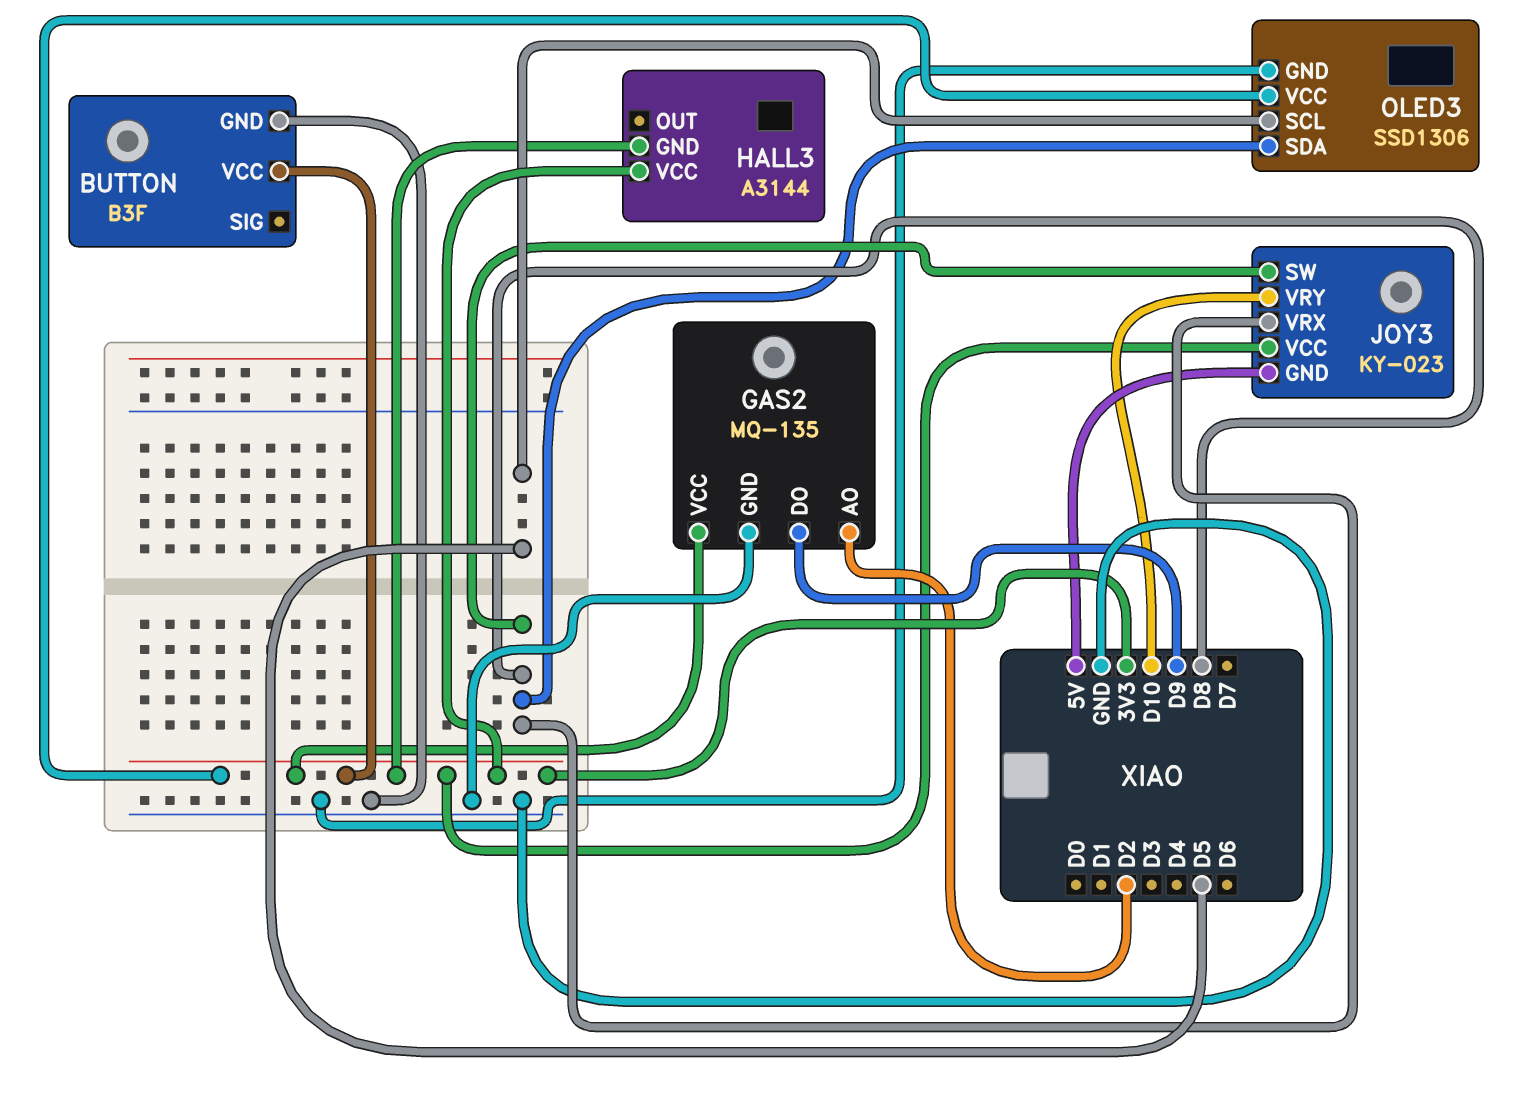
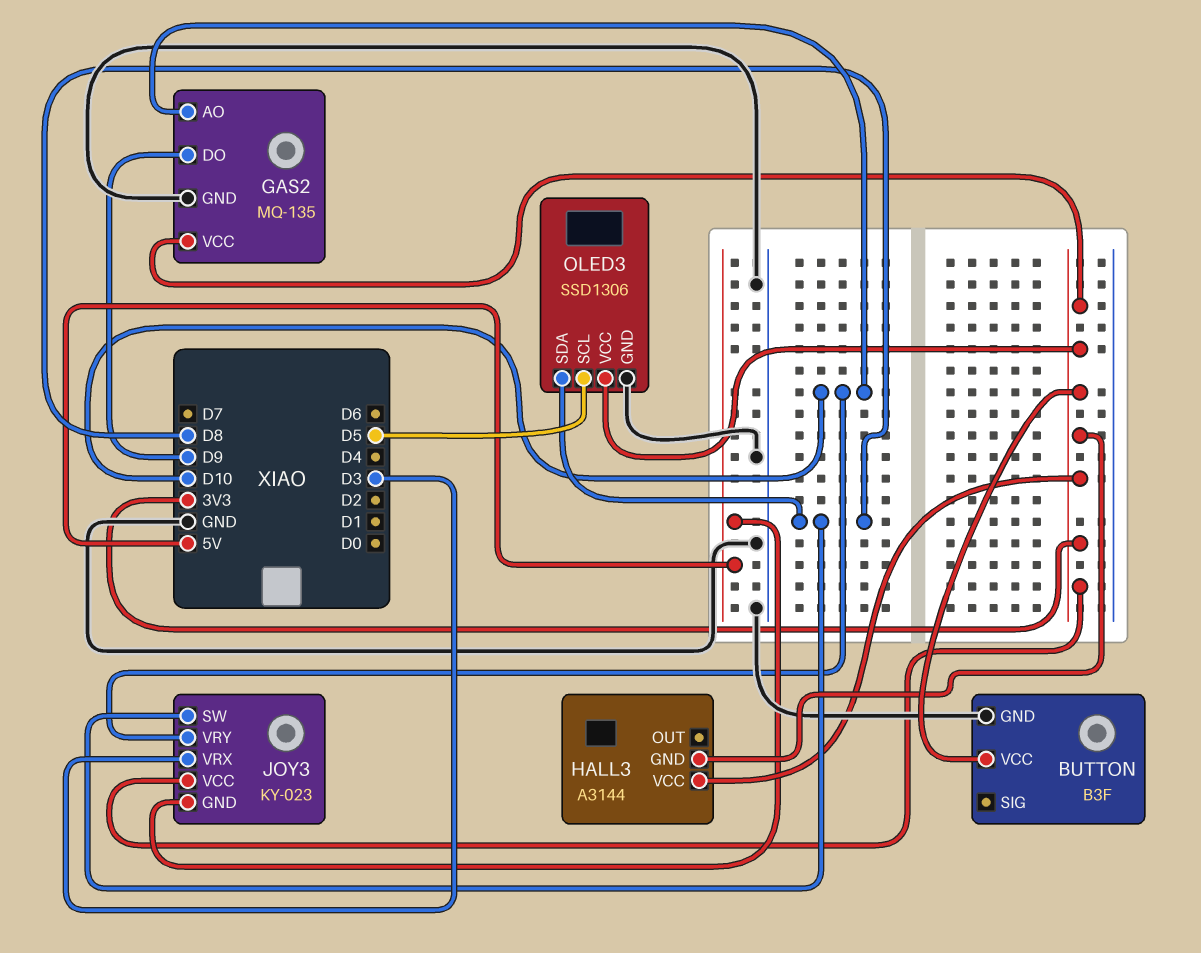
GAS2 pin AO: D2 -> D10
JOY3 pin VRX: D8 -> D3

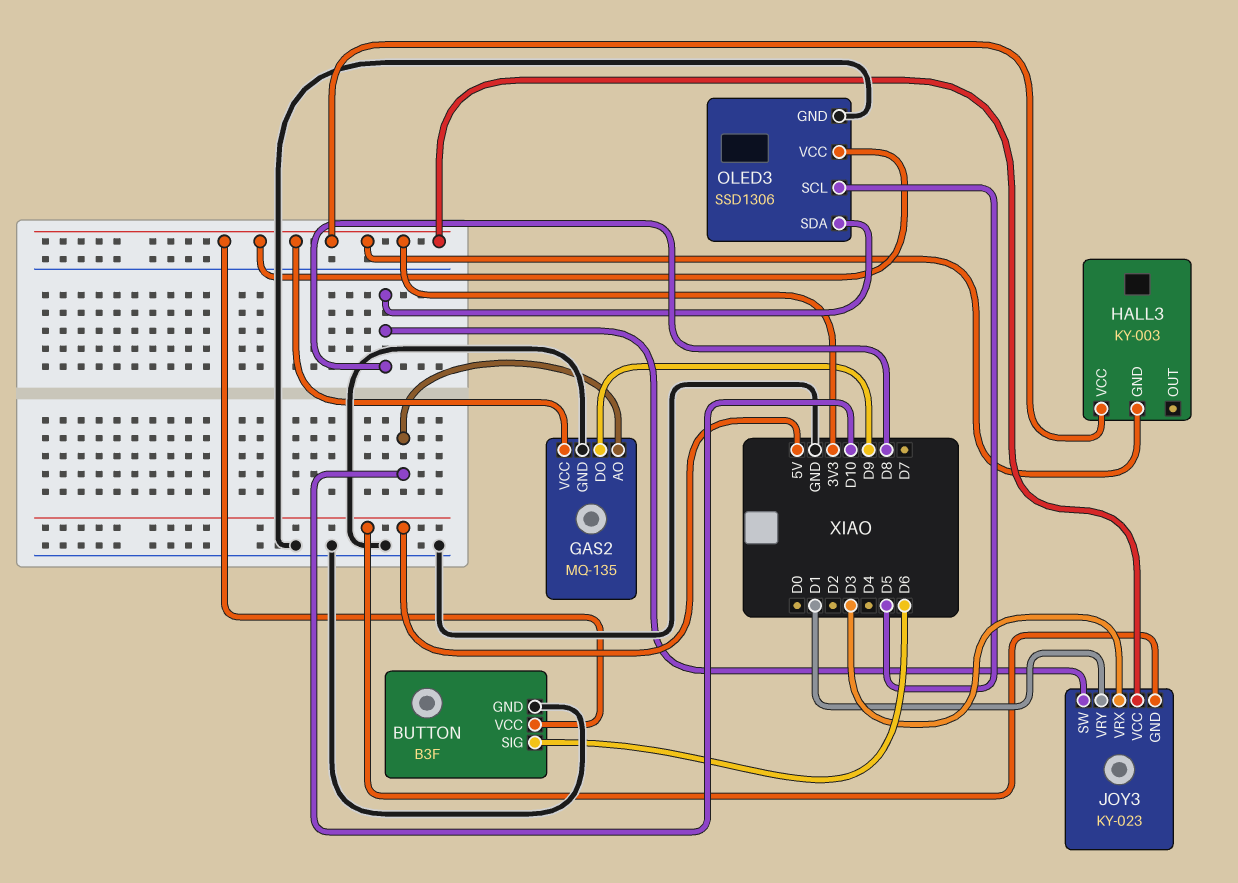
BUTTON pin SIG: none -> D6
HALL3: A3144 -> KY-003
JOY3 pin VRY: D10 -> D1

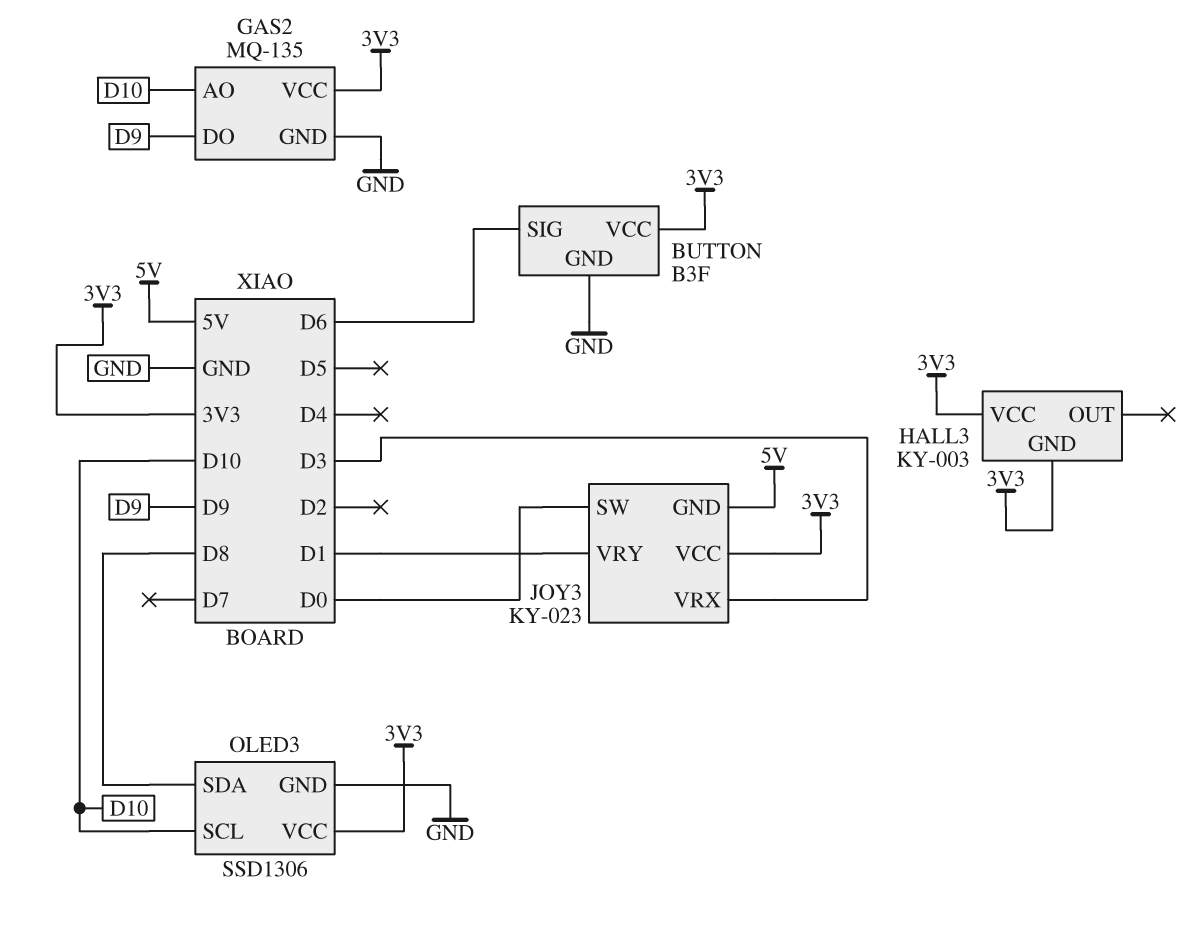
JOY3 pin SW: D8 -> D0
OLED3 pin SCL: D5 -> D10

